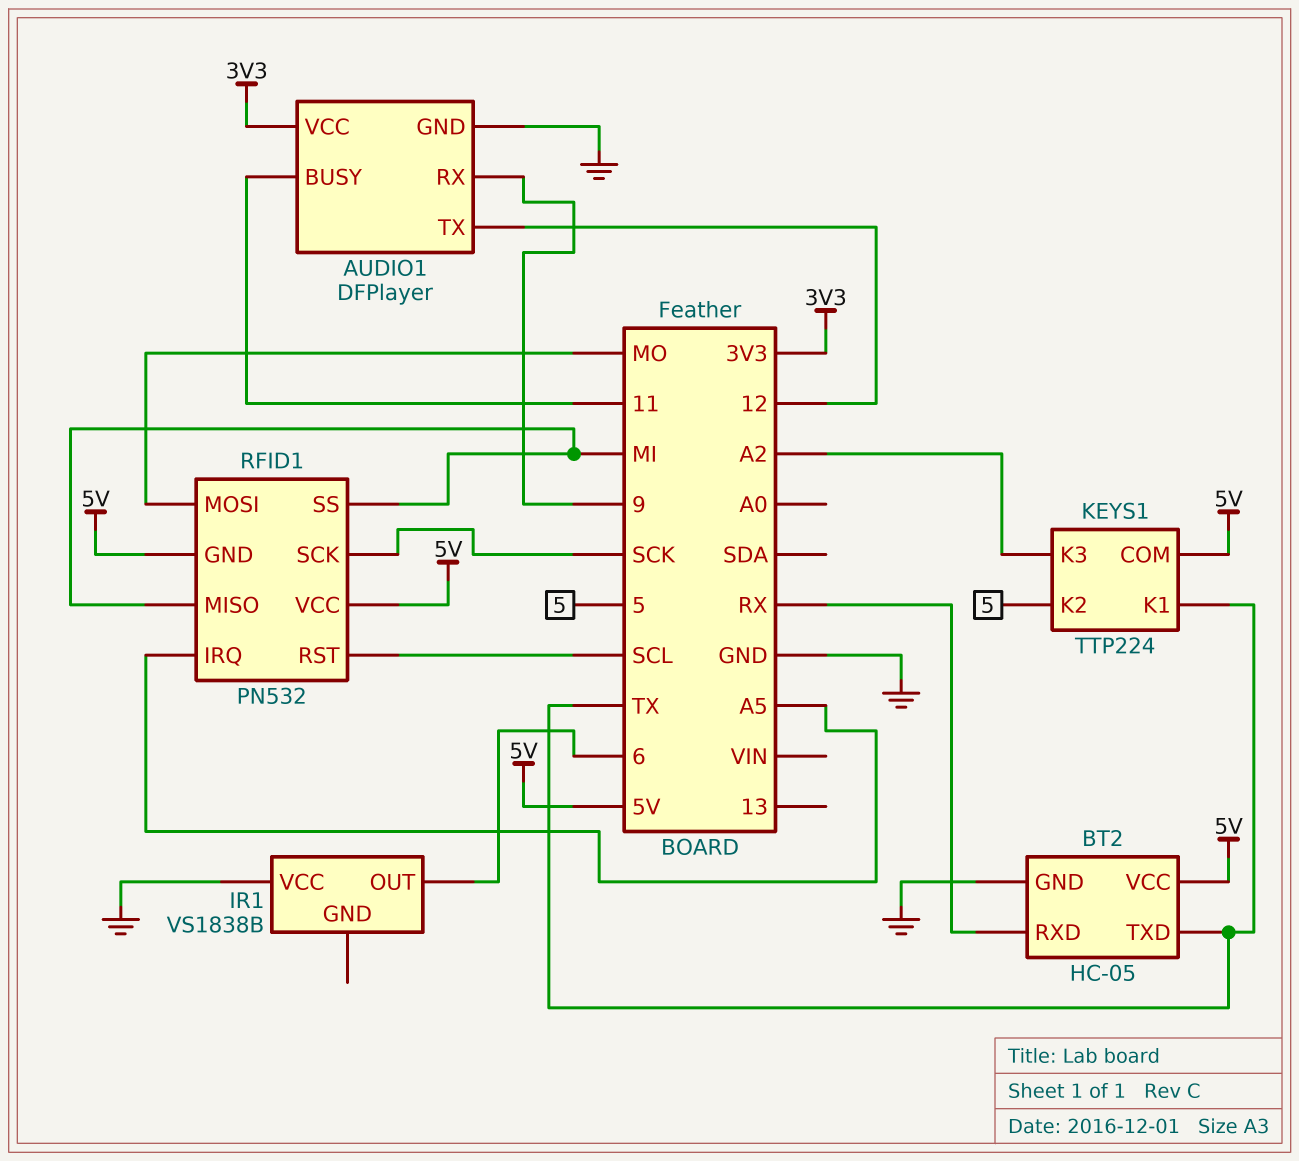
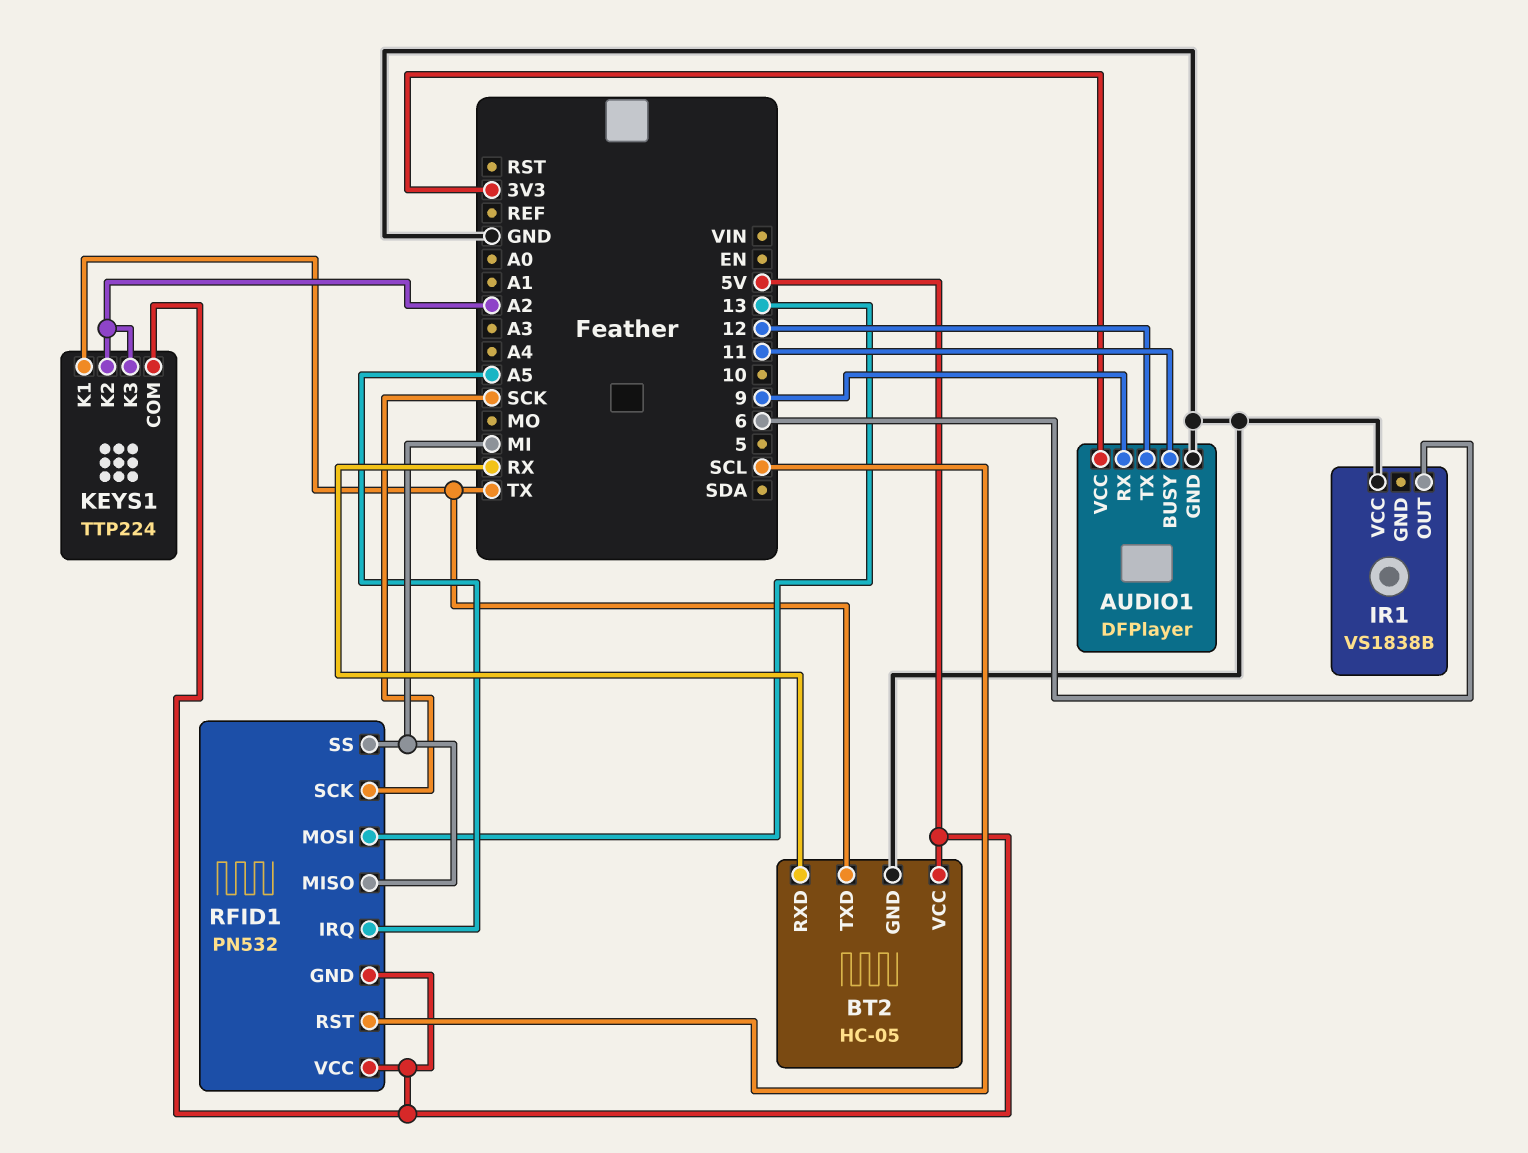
KEYS1 pin K2: 5 -> A2
RFID1 pin MOSI: MO -> 13

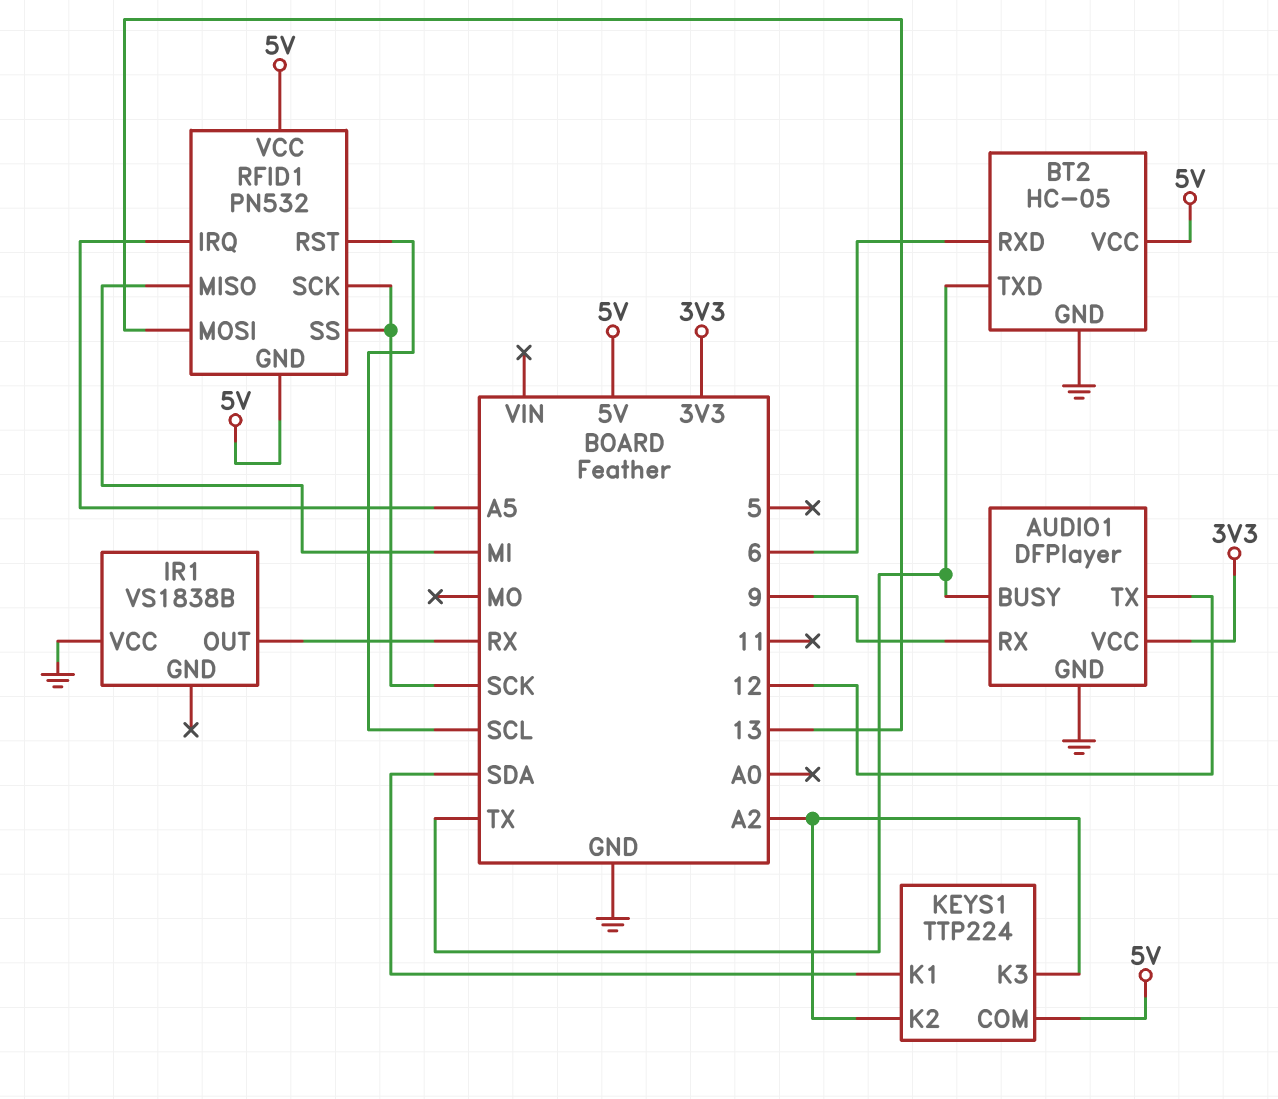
AUDIO1 pin BUSY: 11 -> TX
BT2 pin RXD: RX -> 6
IR1 pin OUT: 6 -> RX
KEYS1 pin K1: TX -> SDA
RFID1 pin SS: MI -> SCK

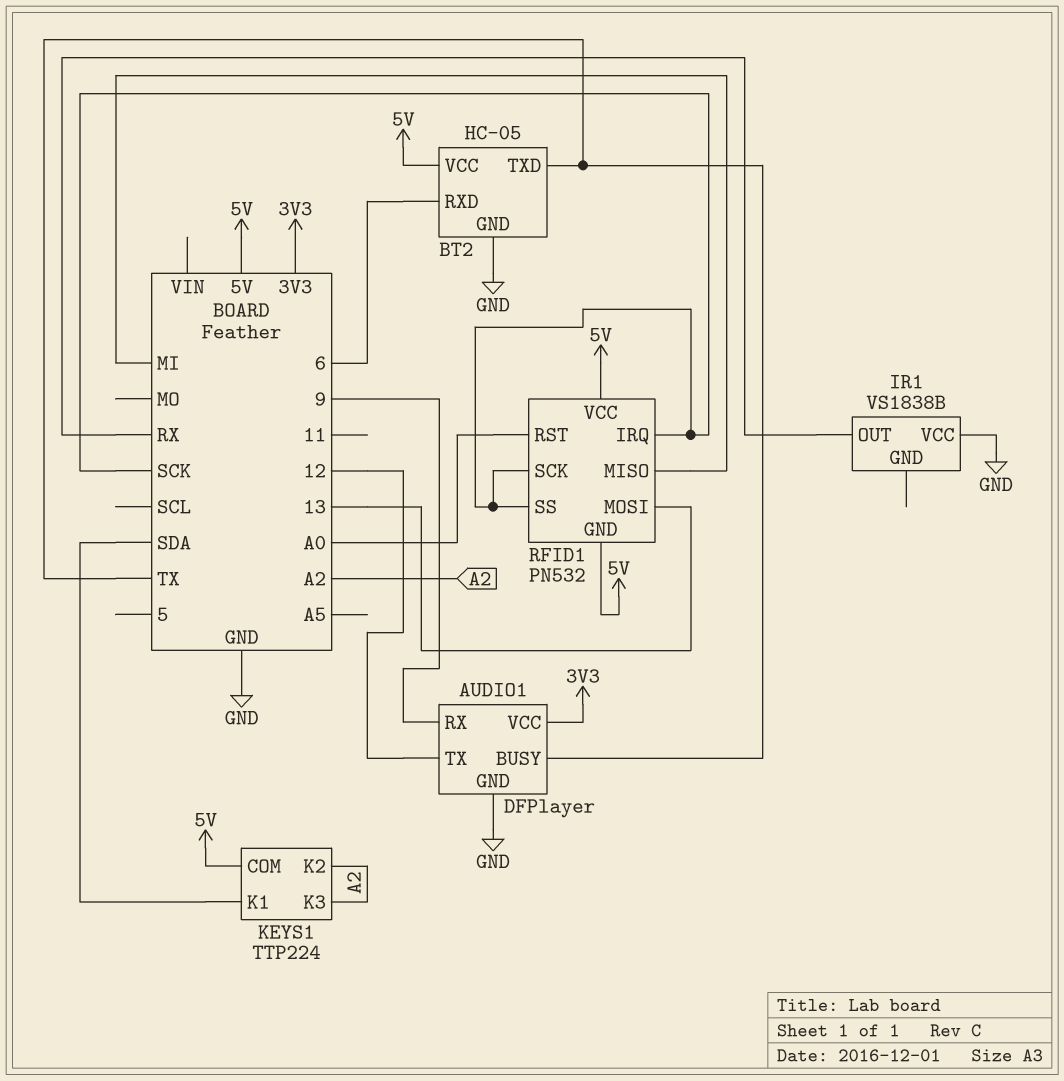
RFID1 pin IRQ: A5 -> SCK
RFID1 pin RST: SCL -> A0

